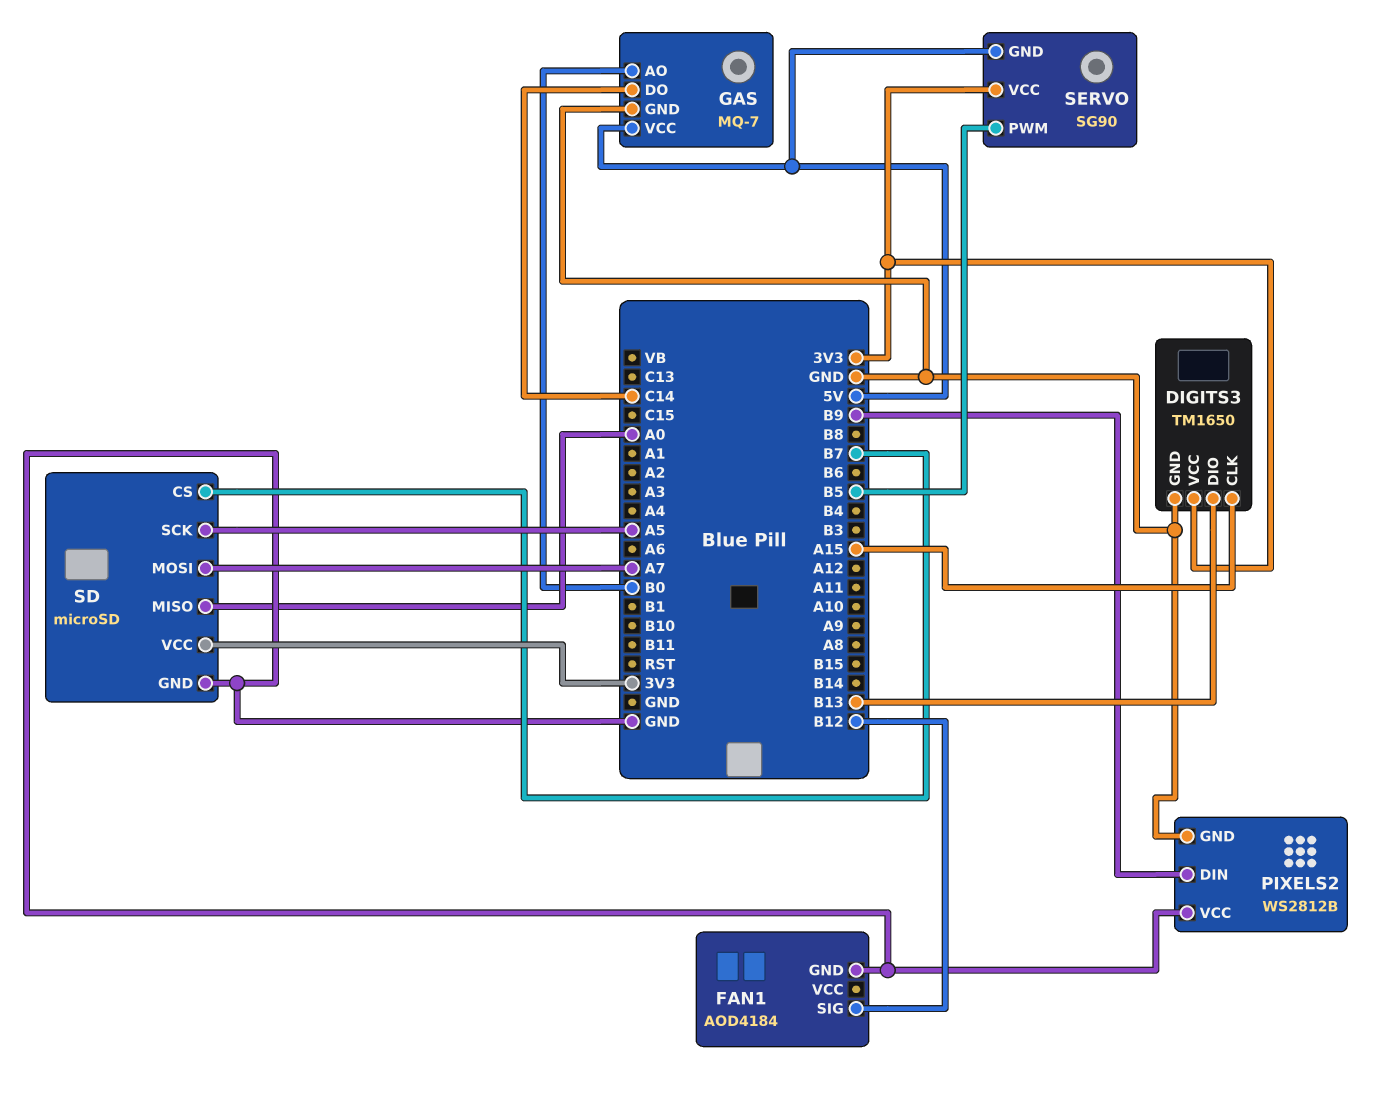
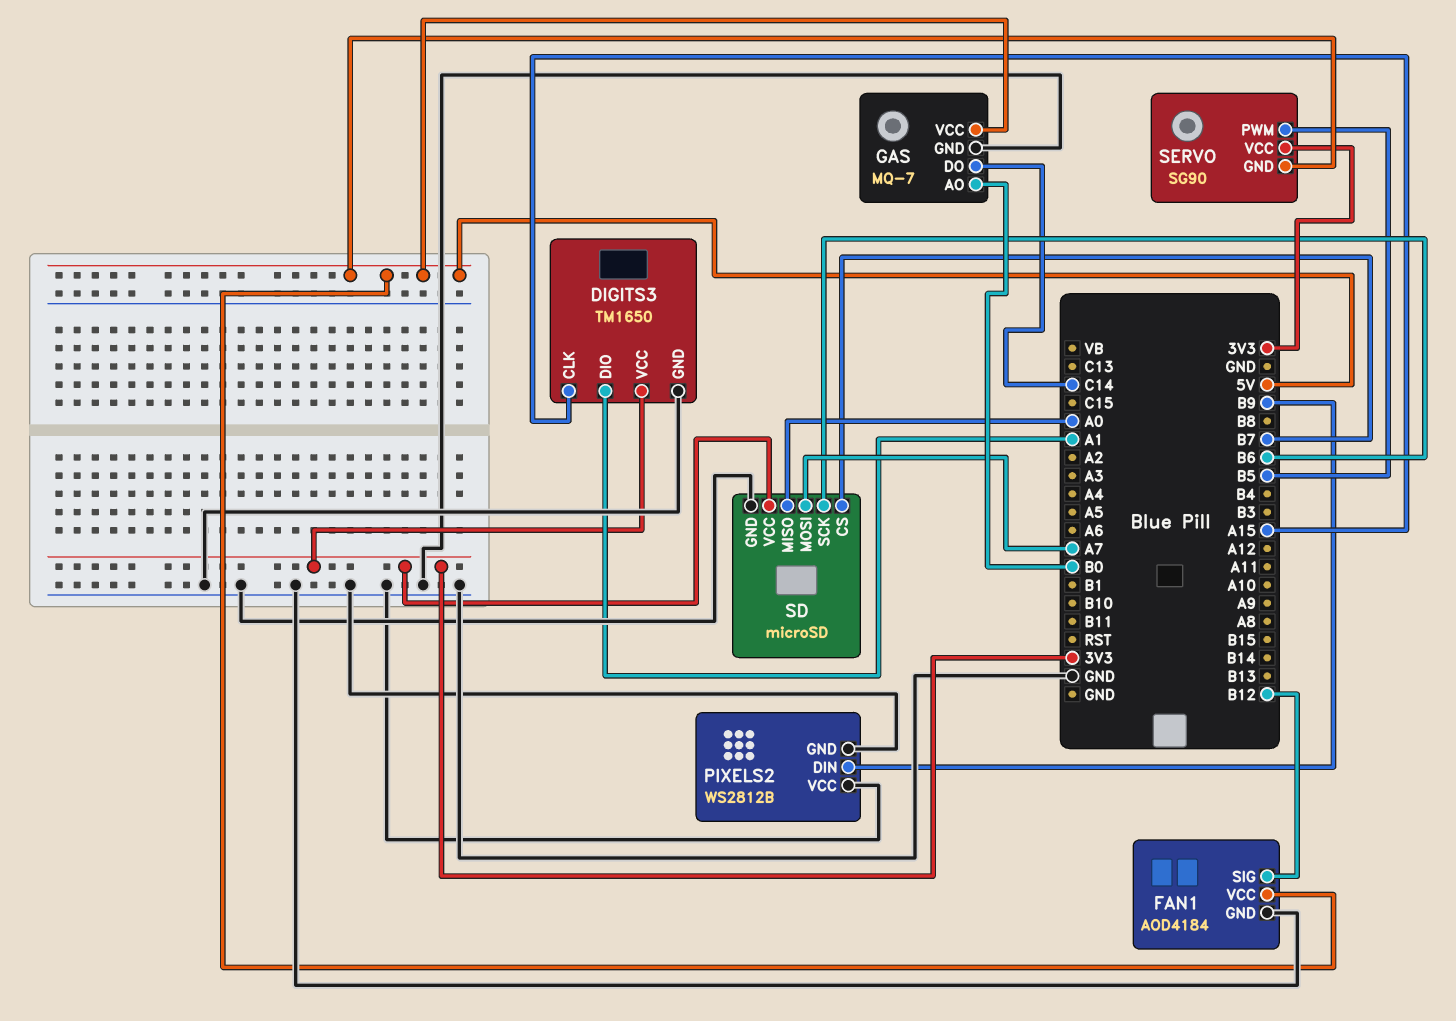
DIGITS3 pin DIO: B13 -> A1
FAN1 pin VCC: none -> 5V
SD pin SCK: A5 -> B6

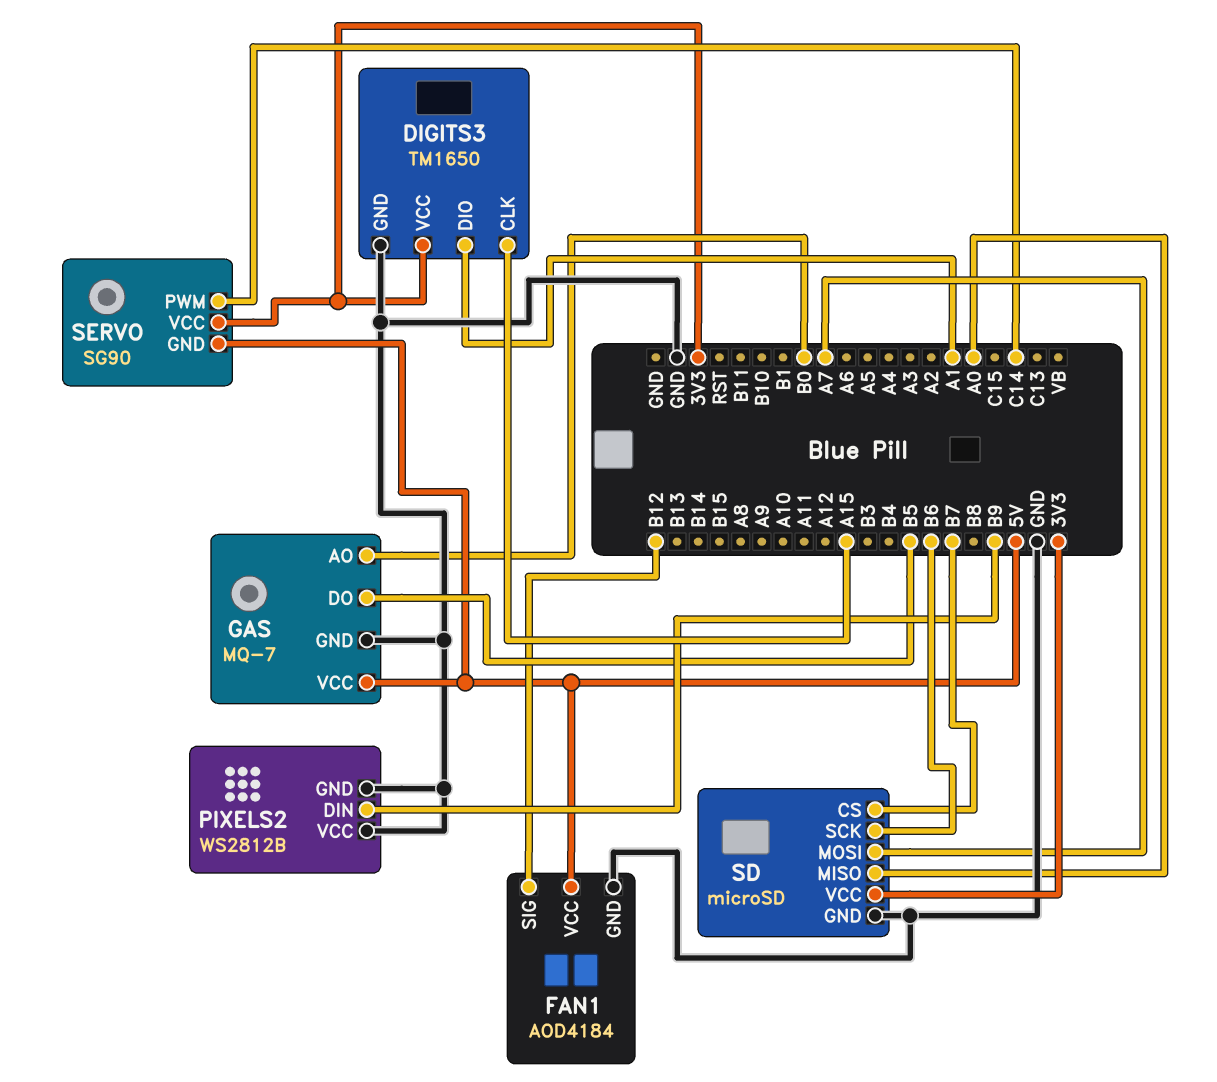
GAS pin DO: C14 -> B5
SERVO pin PWM: B5 -> C14

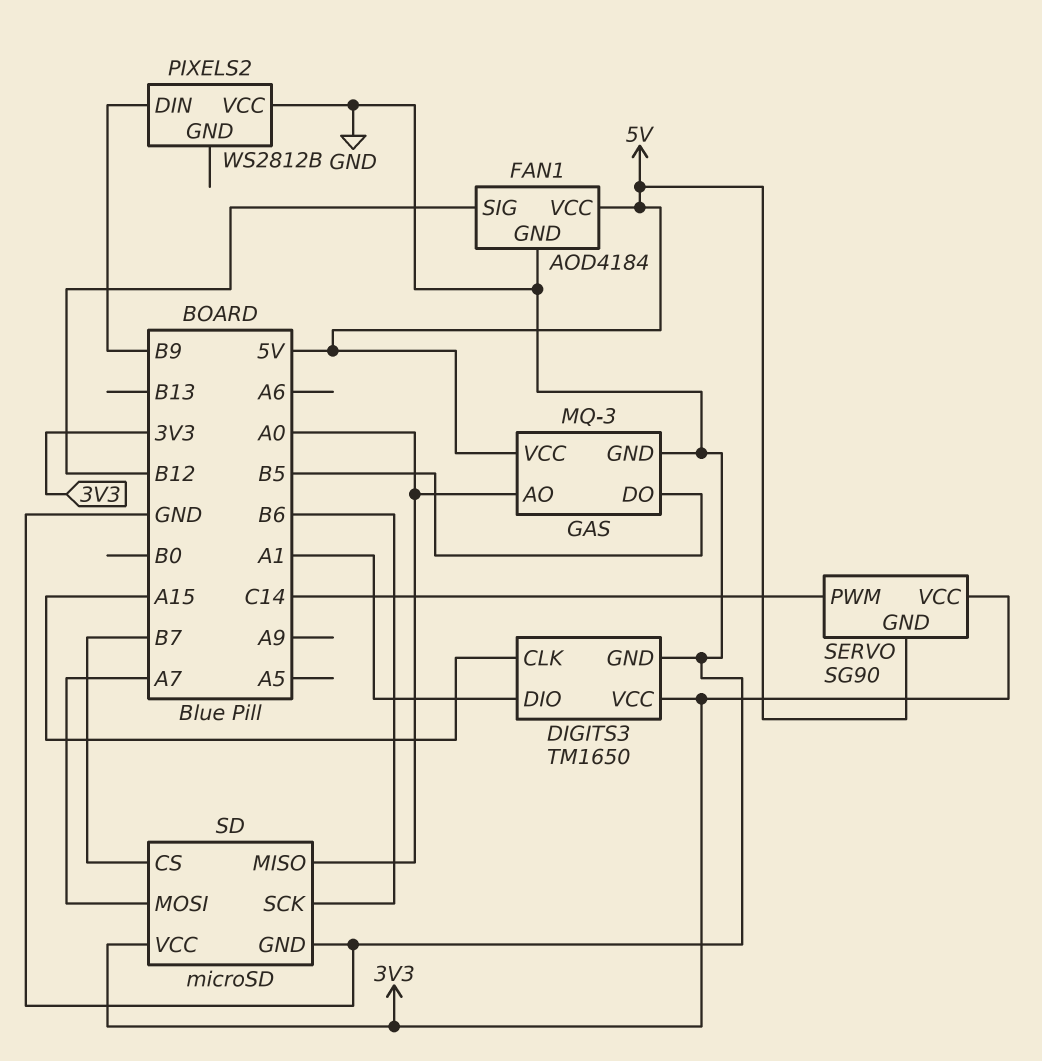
GAS: MQ-7 -> MQ-3
GAS pin AO: B0 -> A0
PIXELS2 pin GND: GND -> none

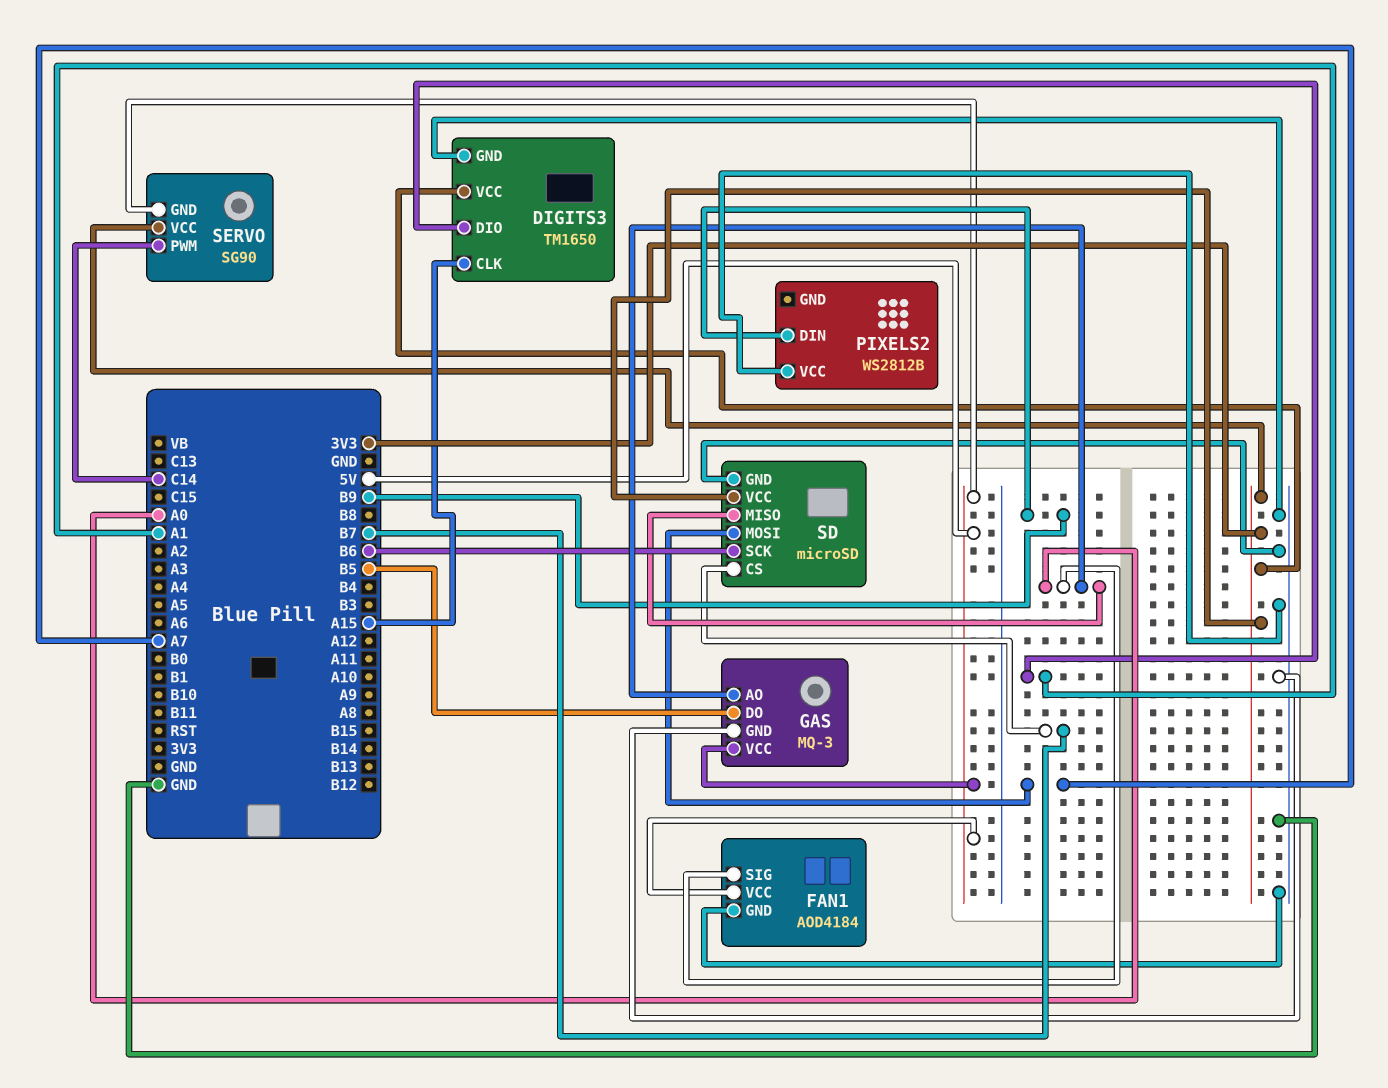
FAN1 pin SIG: B12 -> A0

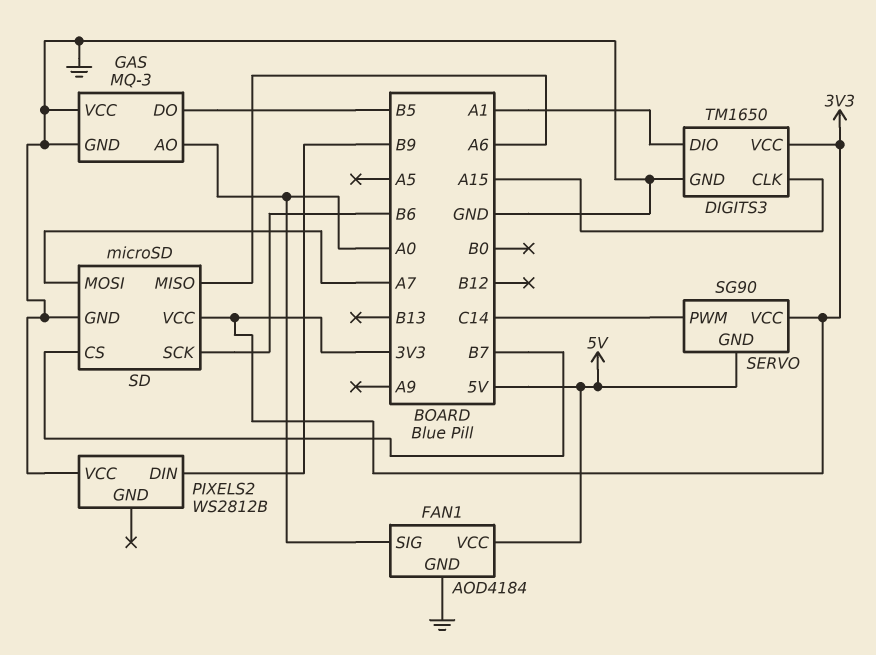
GAS pin VCC: 5V -> GND
SD pin MISO: A0 -> A6

